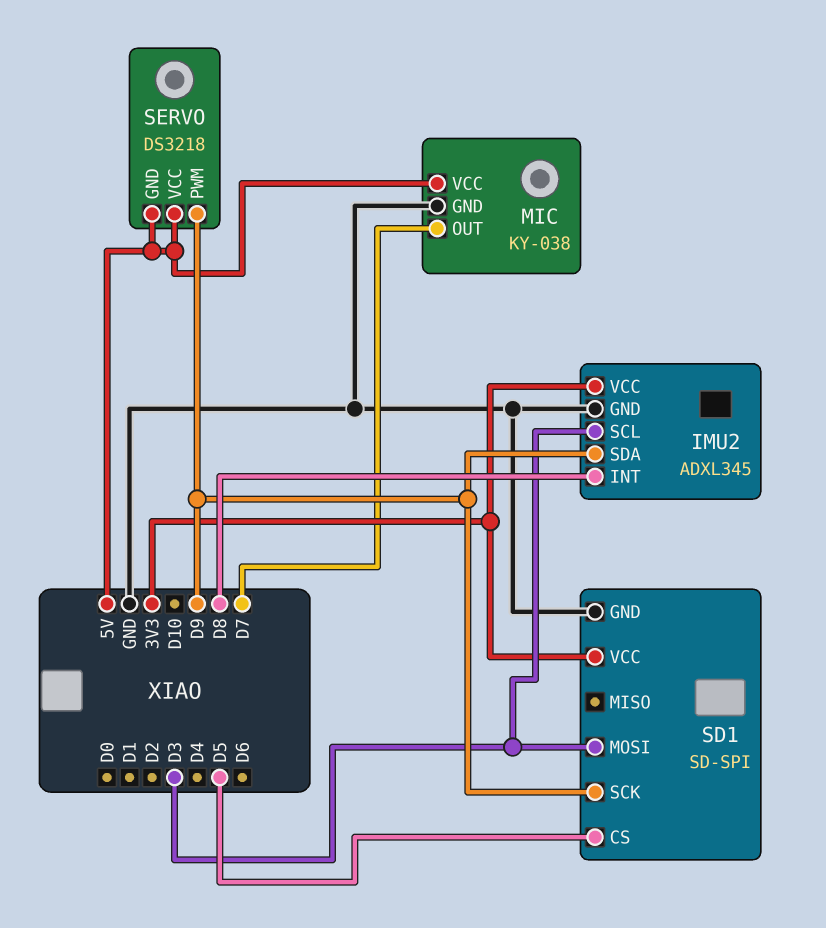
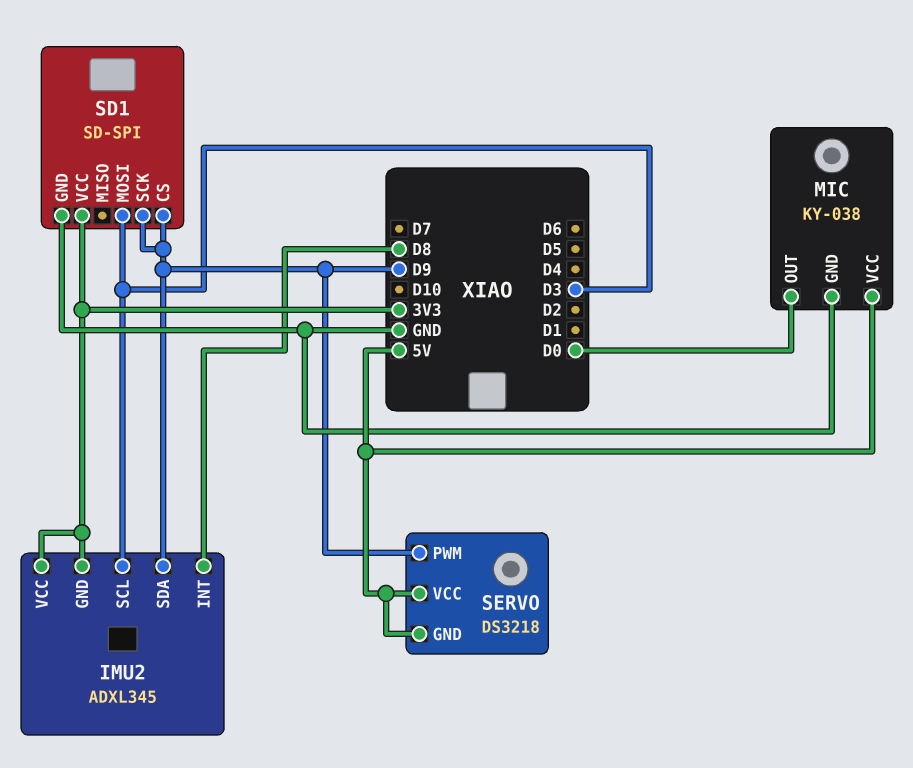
IMU2 pin GND: GND -> 3V3
MIC pin OUT: D7 -> D0
SD1 pin CS: D5 -> D9

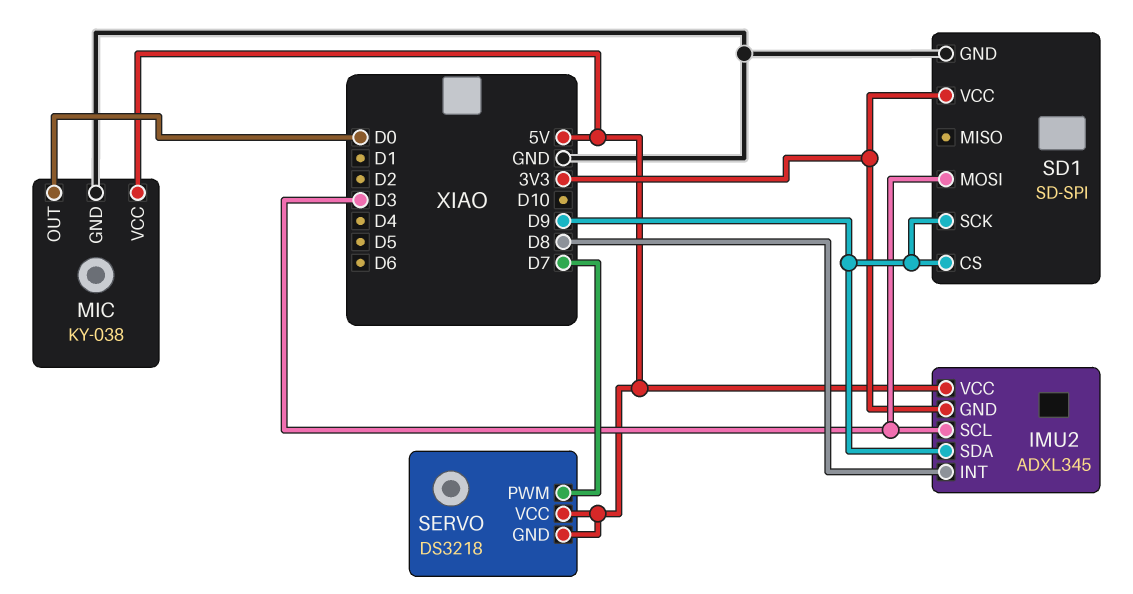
IMU2 pin VCC: 3V3 -> 5V
SERVO pin PWM: D9 -> D7

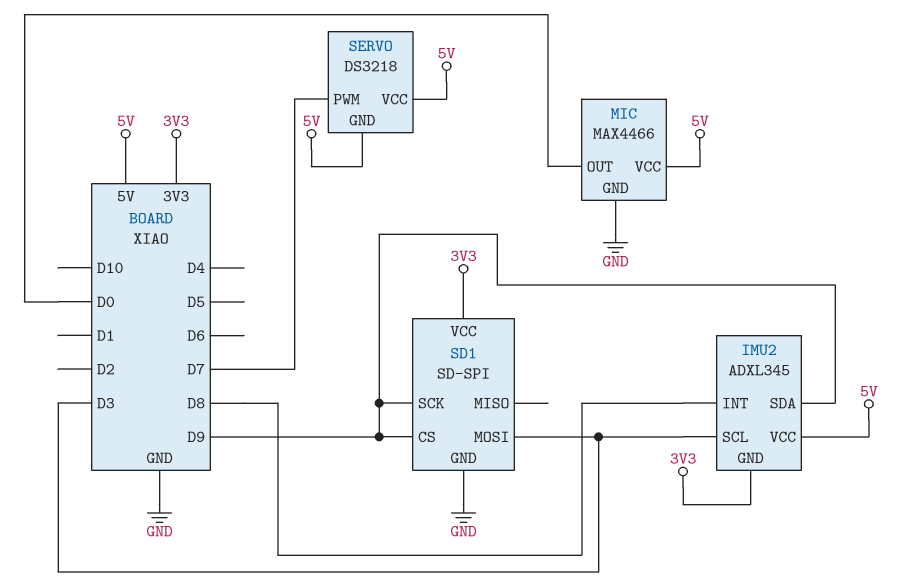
MIC: KY-038 -> MAX4466

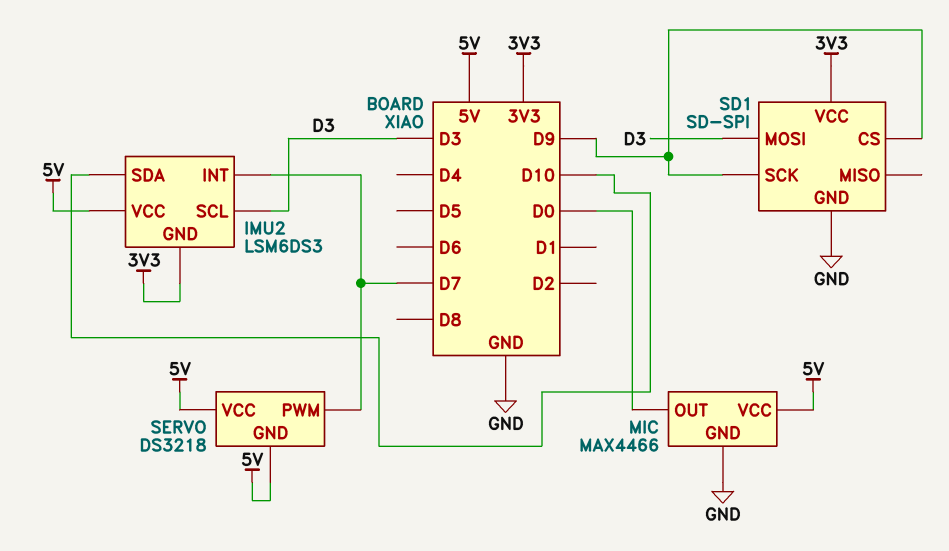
IMU2: ADXL345 -> LSM6DS3
IMU2 pin INT: D8 -> D7
IMU2 pin SDA: D9 -> D10

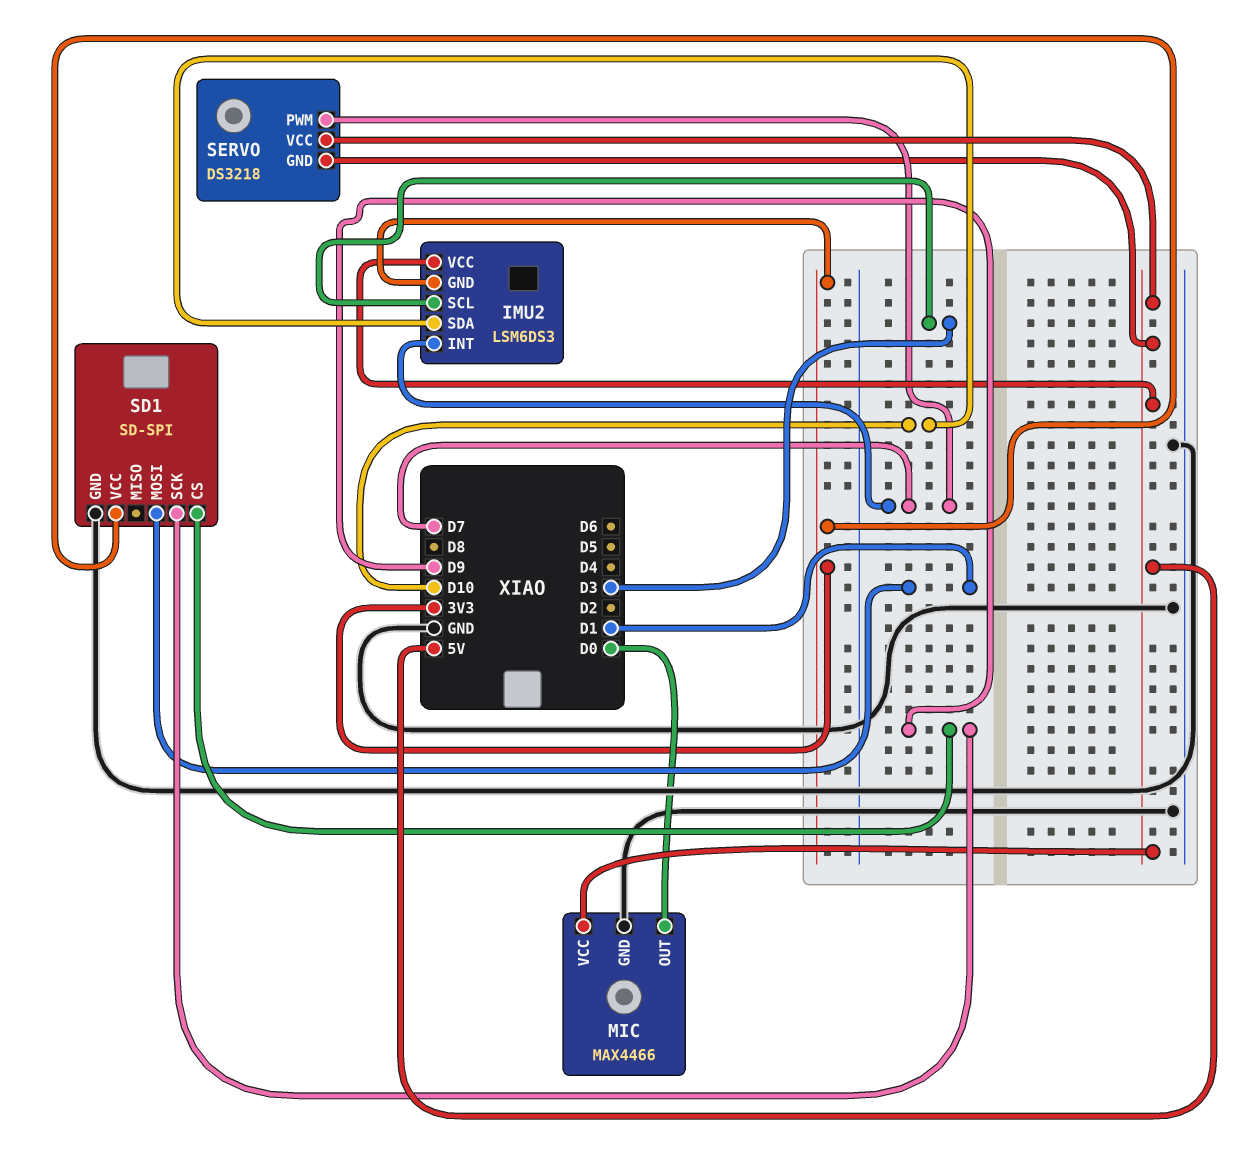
SD1 pin MOSI: D3 -> D1

